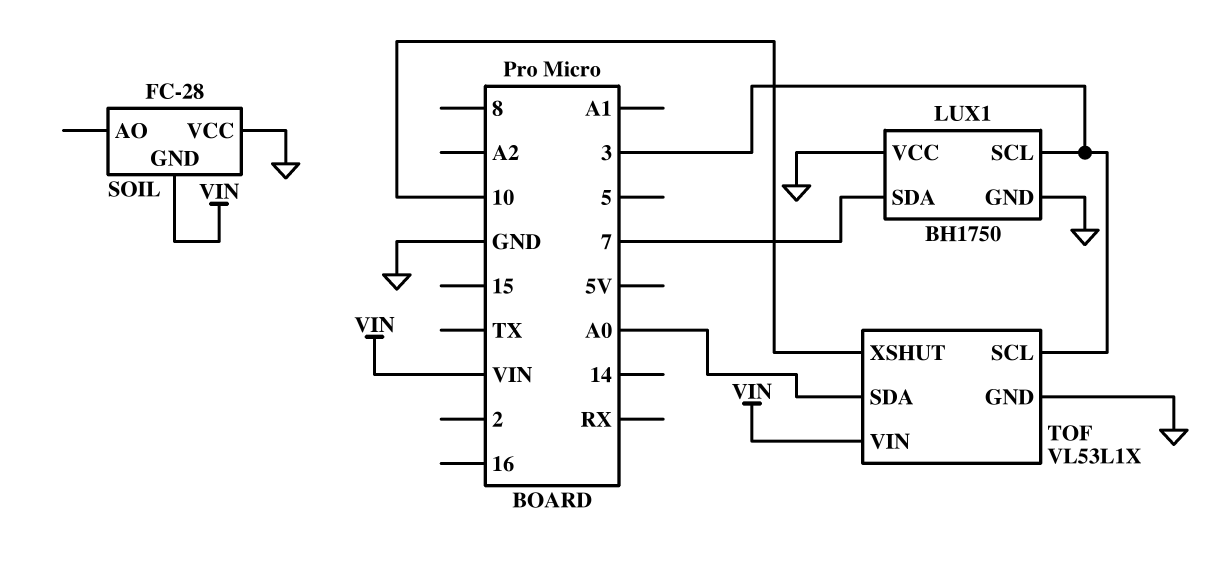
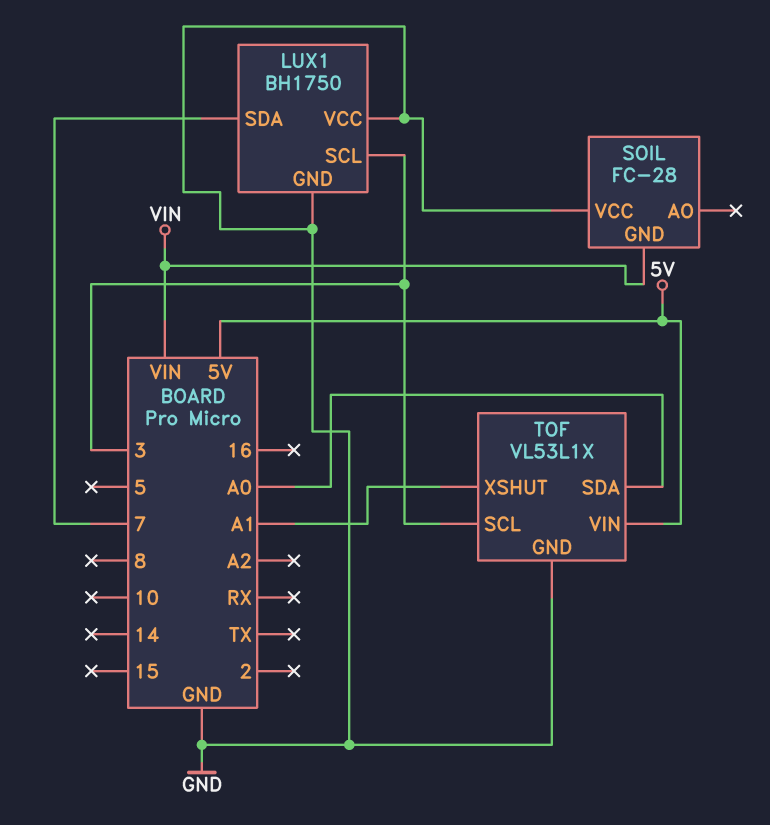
TOF pin VIN: VIN -> 5V
TOF pin XSHUT: 10 -> A1

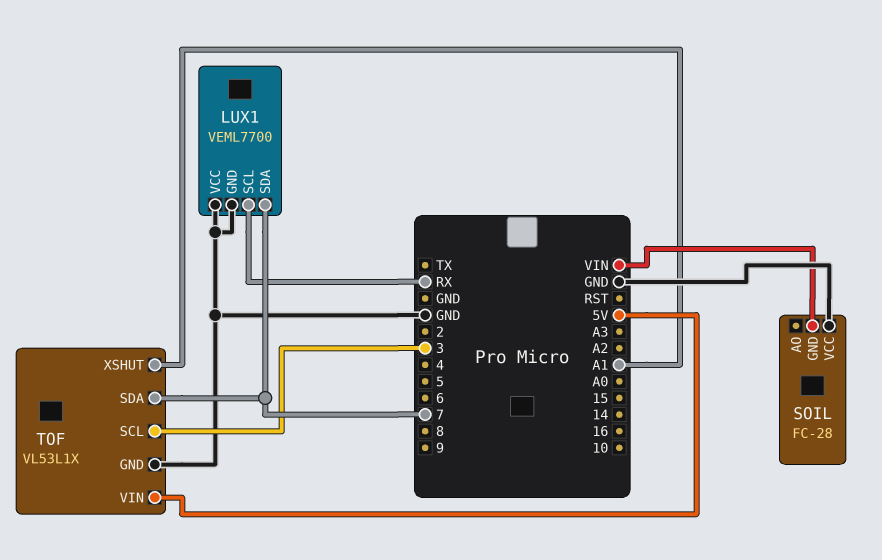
LUX1: BH1750 -> VEML7700
LUX1 pin SCL: 3 -> RX
TOF pin SDA: A0 -> 7

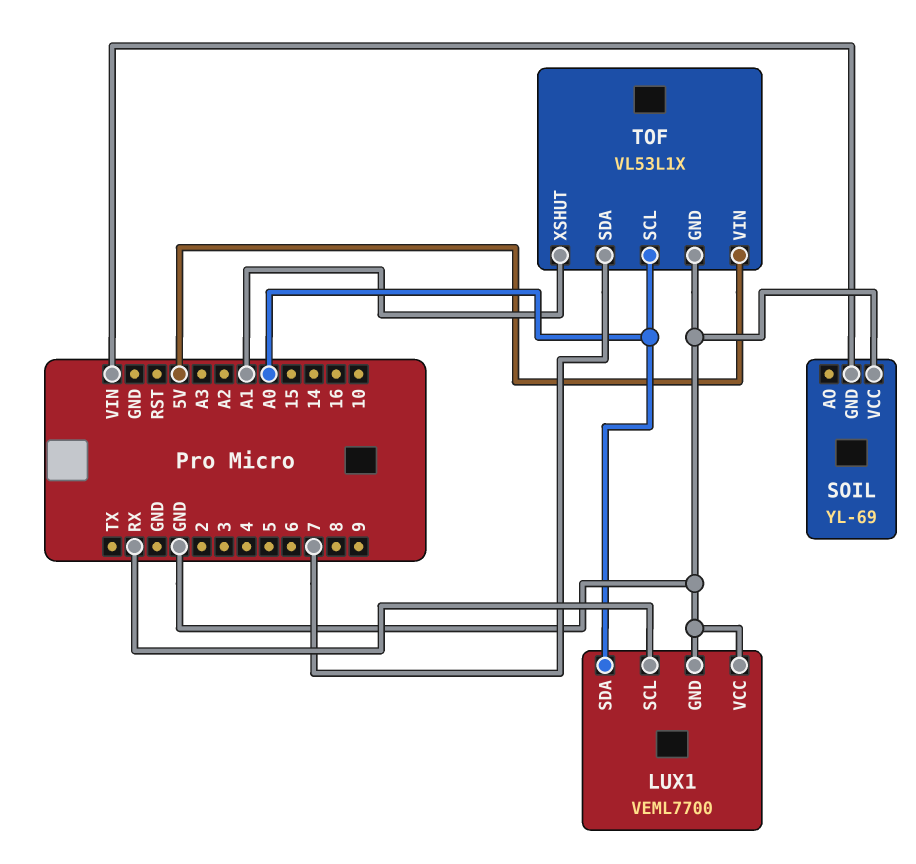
LUX1 pin SDA: 7 -> A0
SOIL: FC-28 -> YL-69
TOF pin SCL: 3 -> A0

